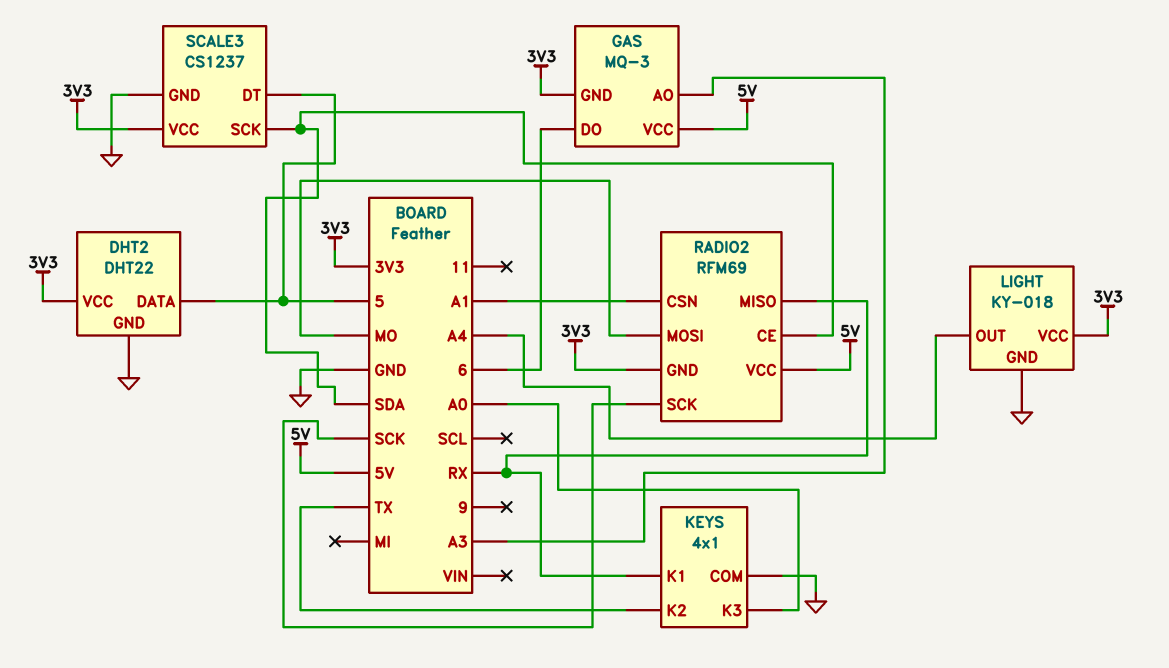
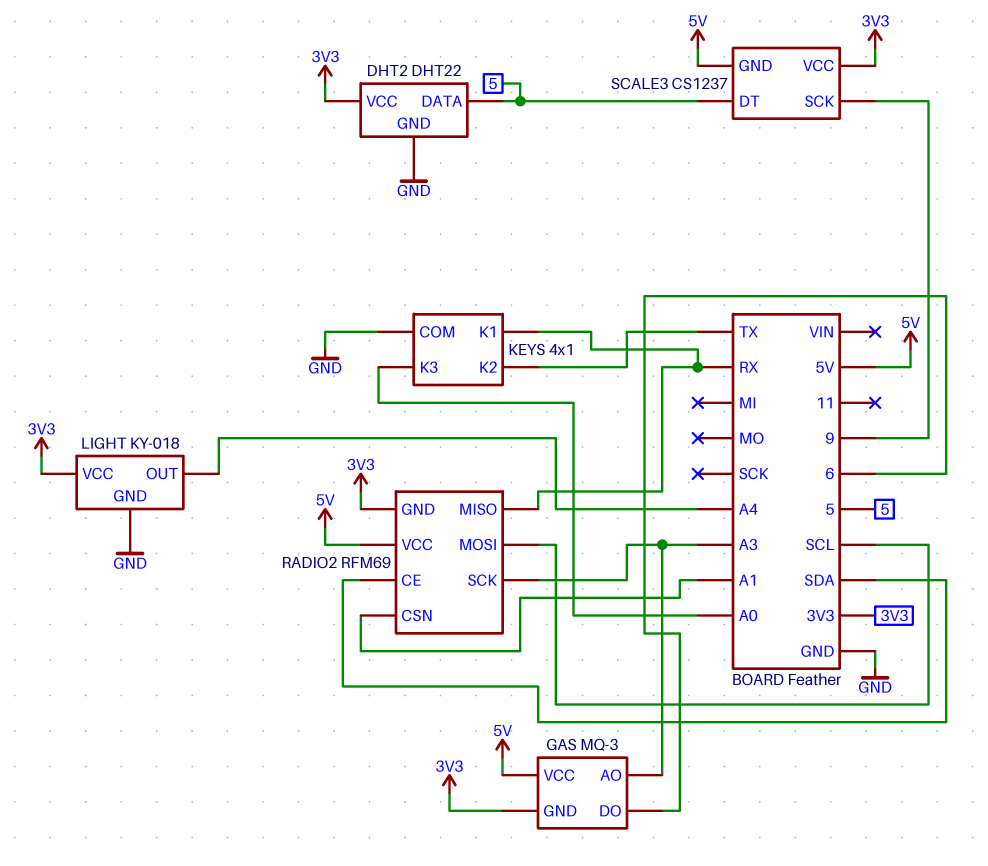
RADIO2 pin MOSI: MO -> SCL
RADIO2 pin SCK: SCK -> A3
SCALE3 pin GND: GND -> 5V
SCALE3 pin SCK: SDA -> 9

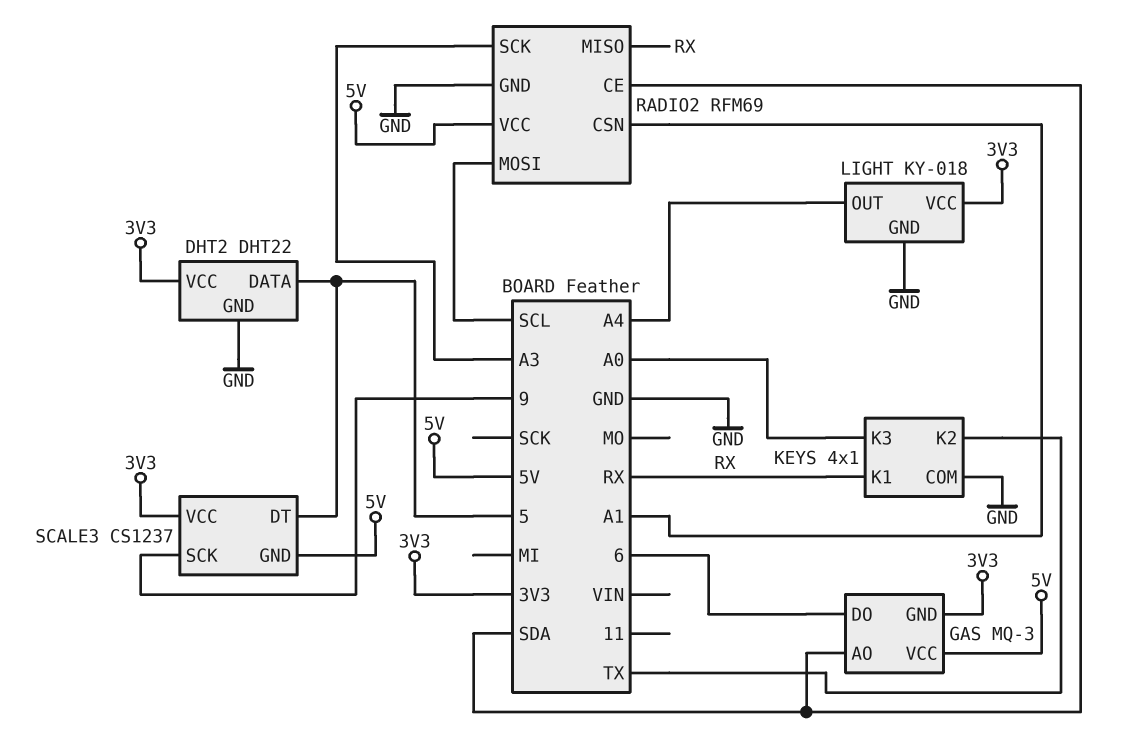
GAS pin AO: A3 -> SDA
RADIO2 pin GND: 3V3 -> GND

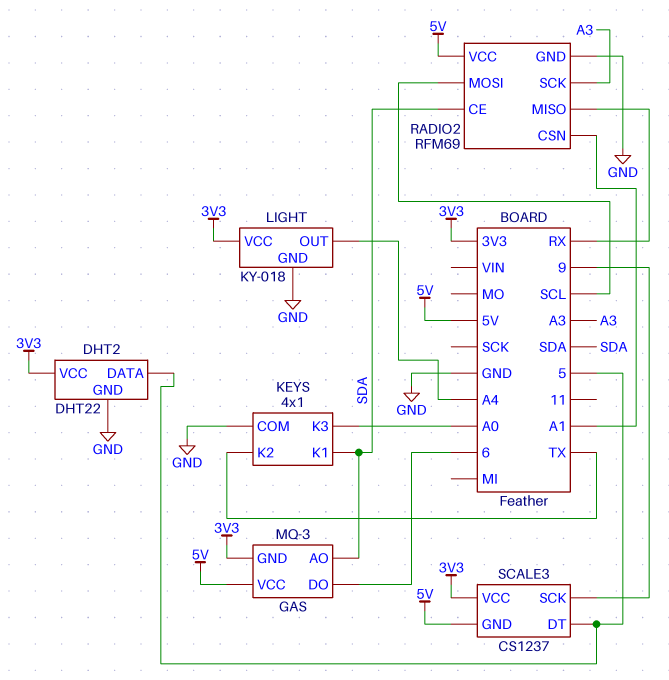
KEYS pin K1: RX -> SDA

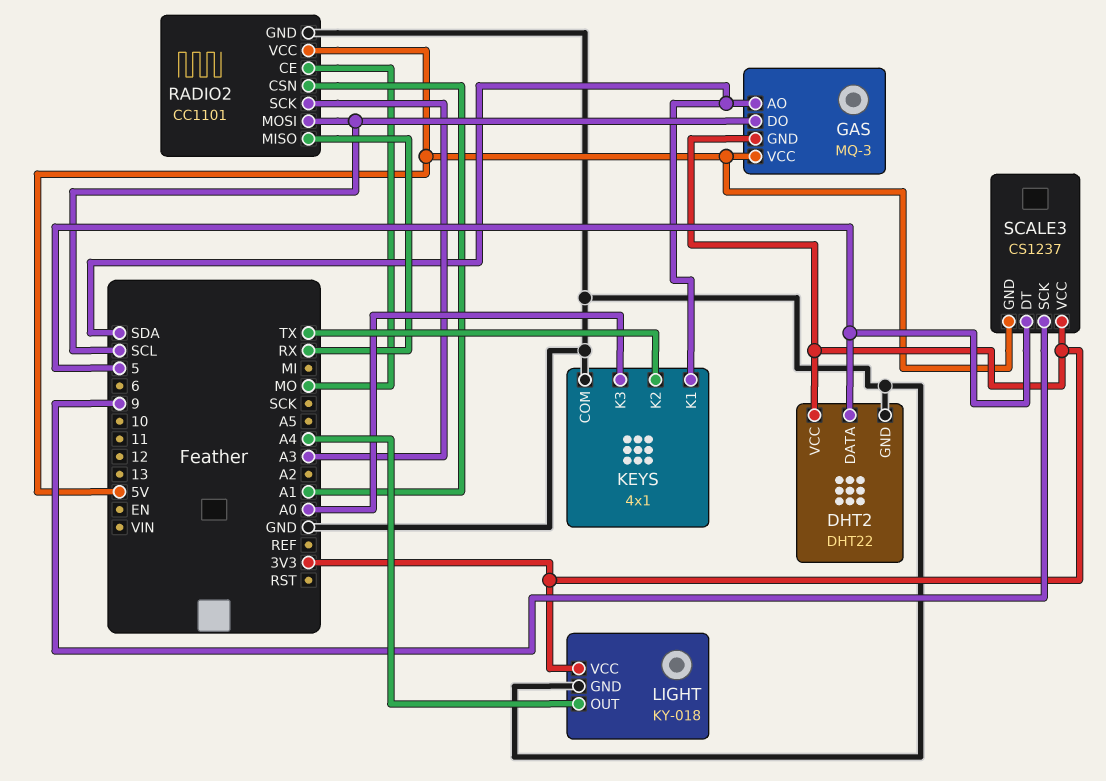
GAS pin DO: 6 -> SCL
RADIO2: RFM69 -> CC1101
RADIO2 pin CE: SDA -> MO

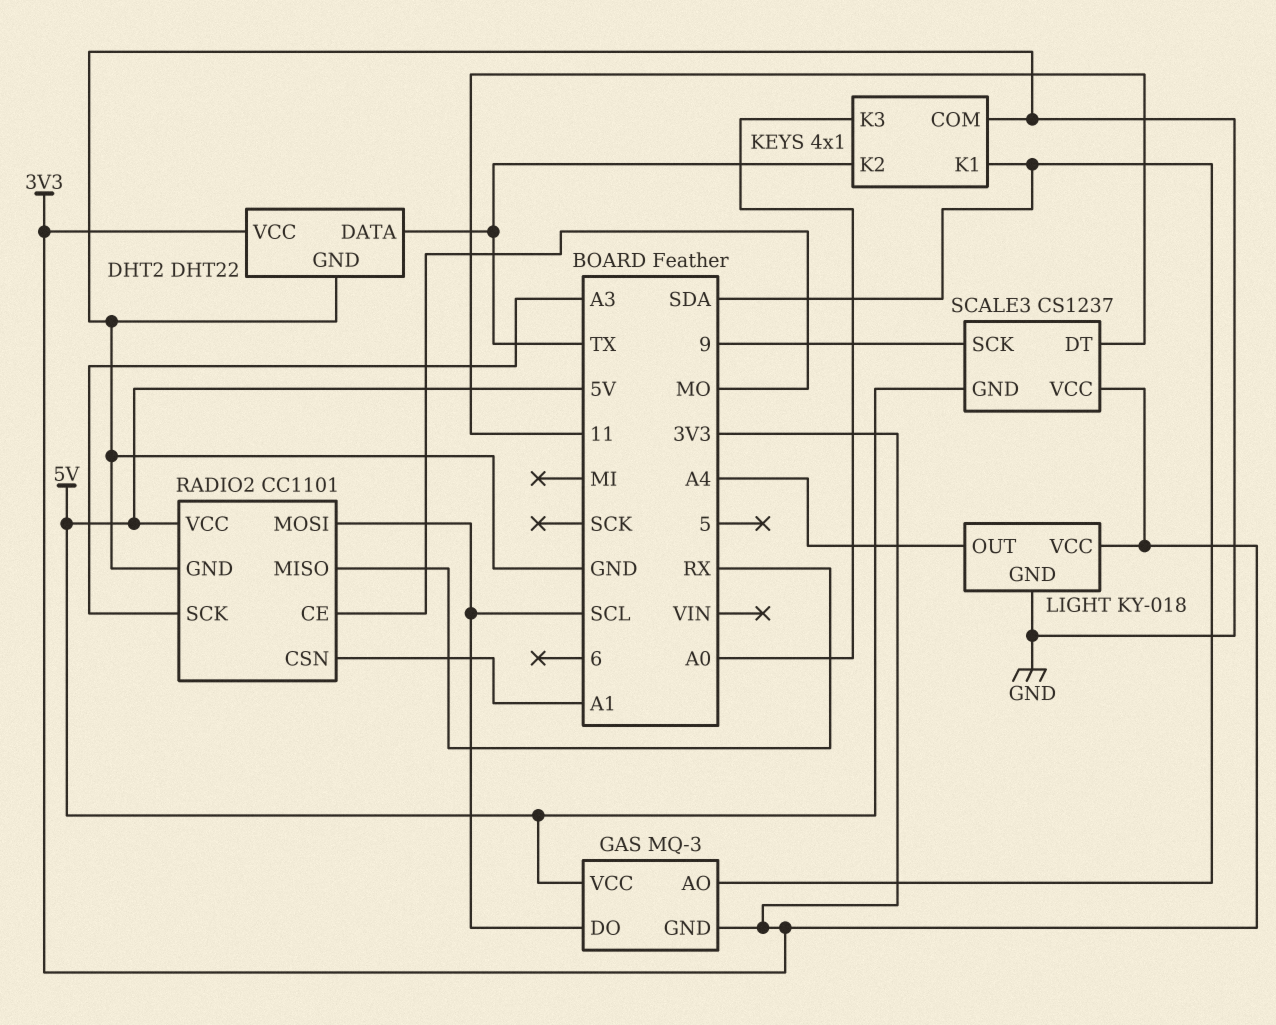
DHT2 pin DATA: 5 -> TX
SCALE3 pin DT: 5 -> 11

